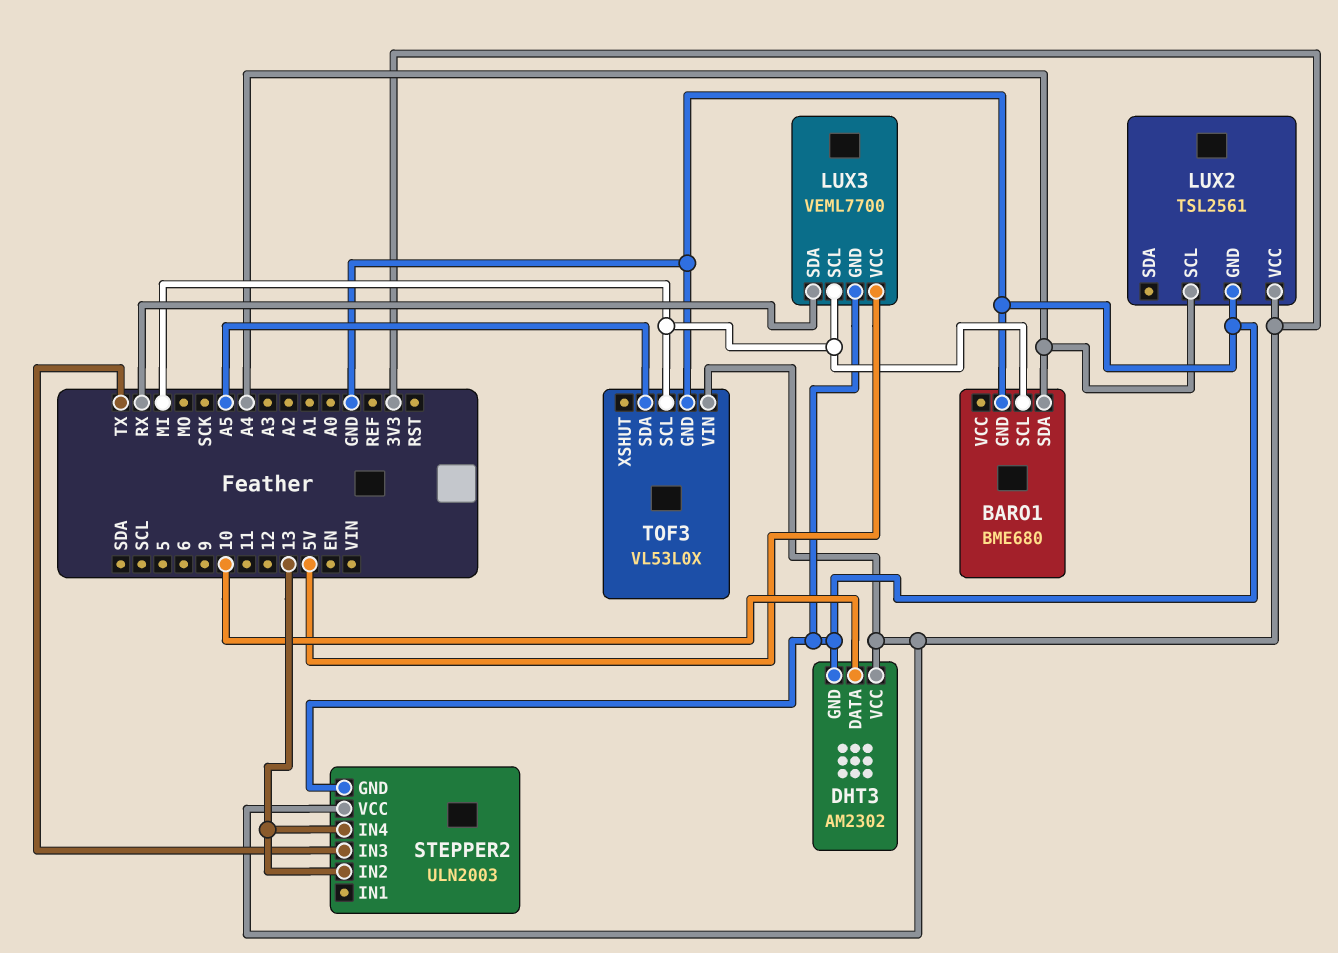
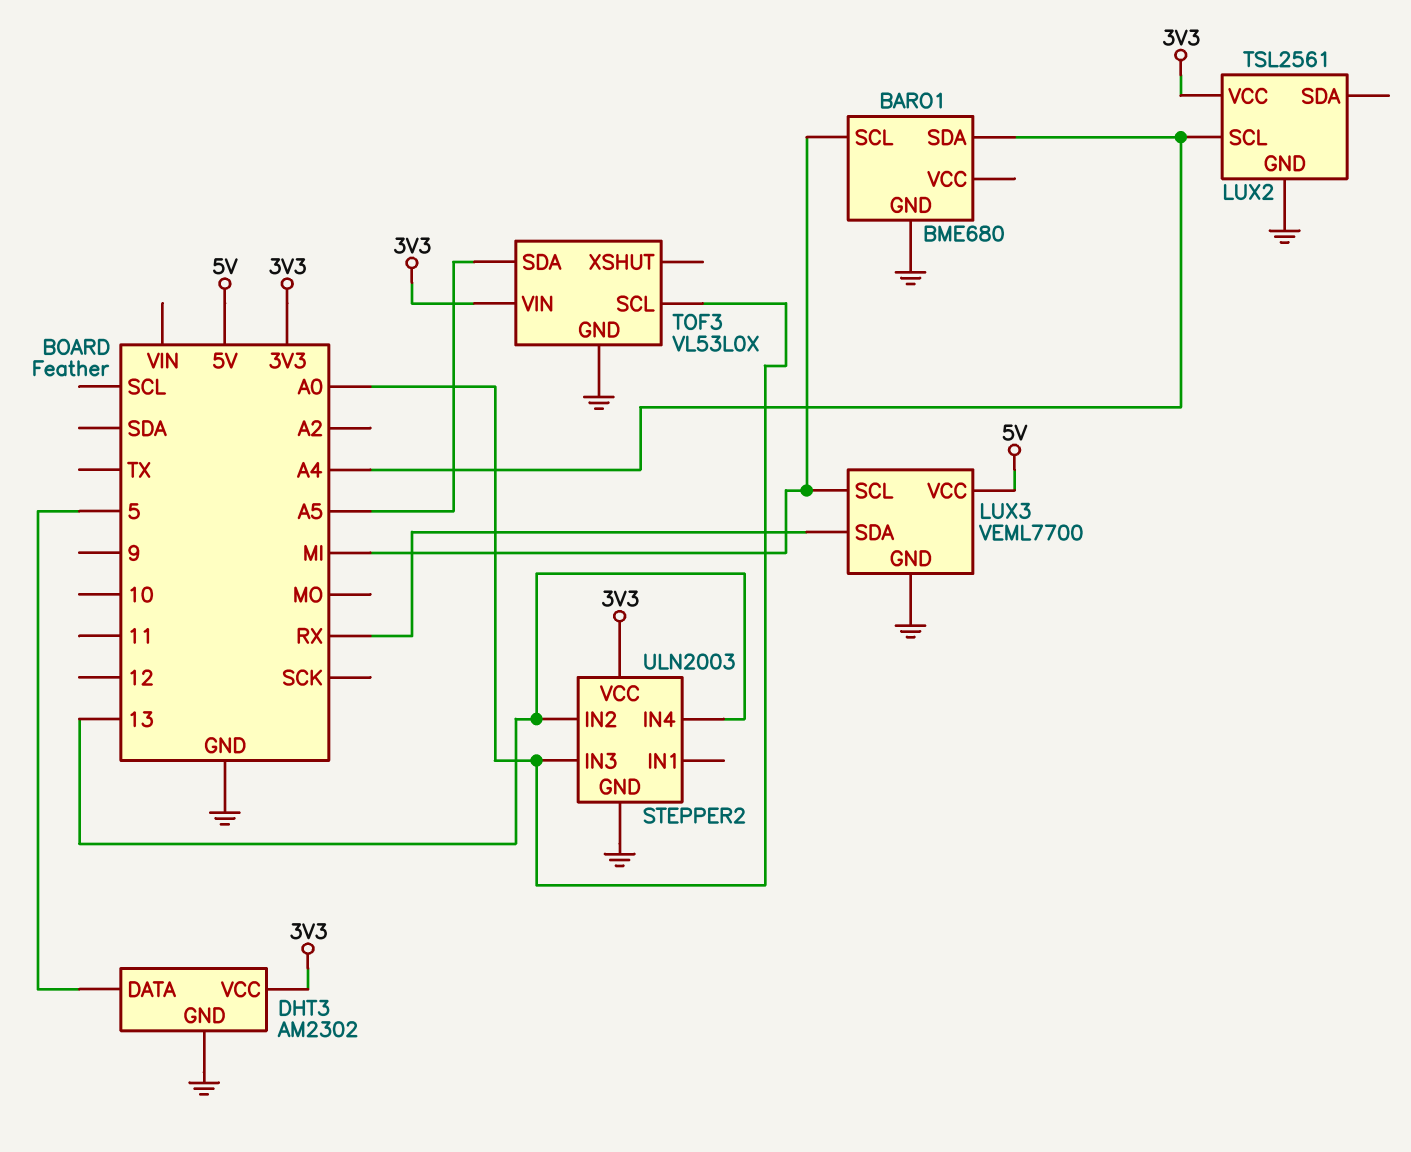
DHT3 pin DATA: 10 -> 5
STEPPER2 pin IN3: TX -> A0
TOF3 pin SCL: MI -> A0

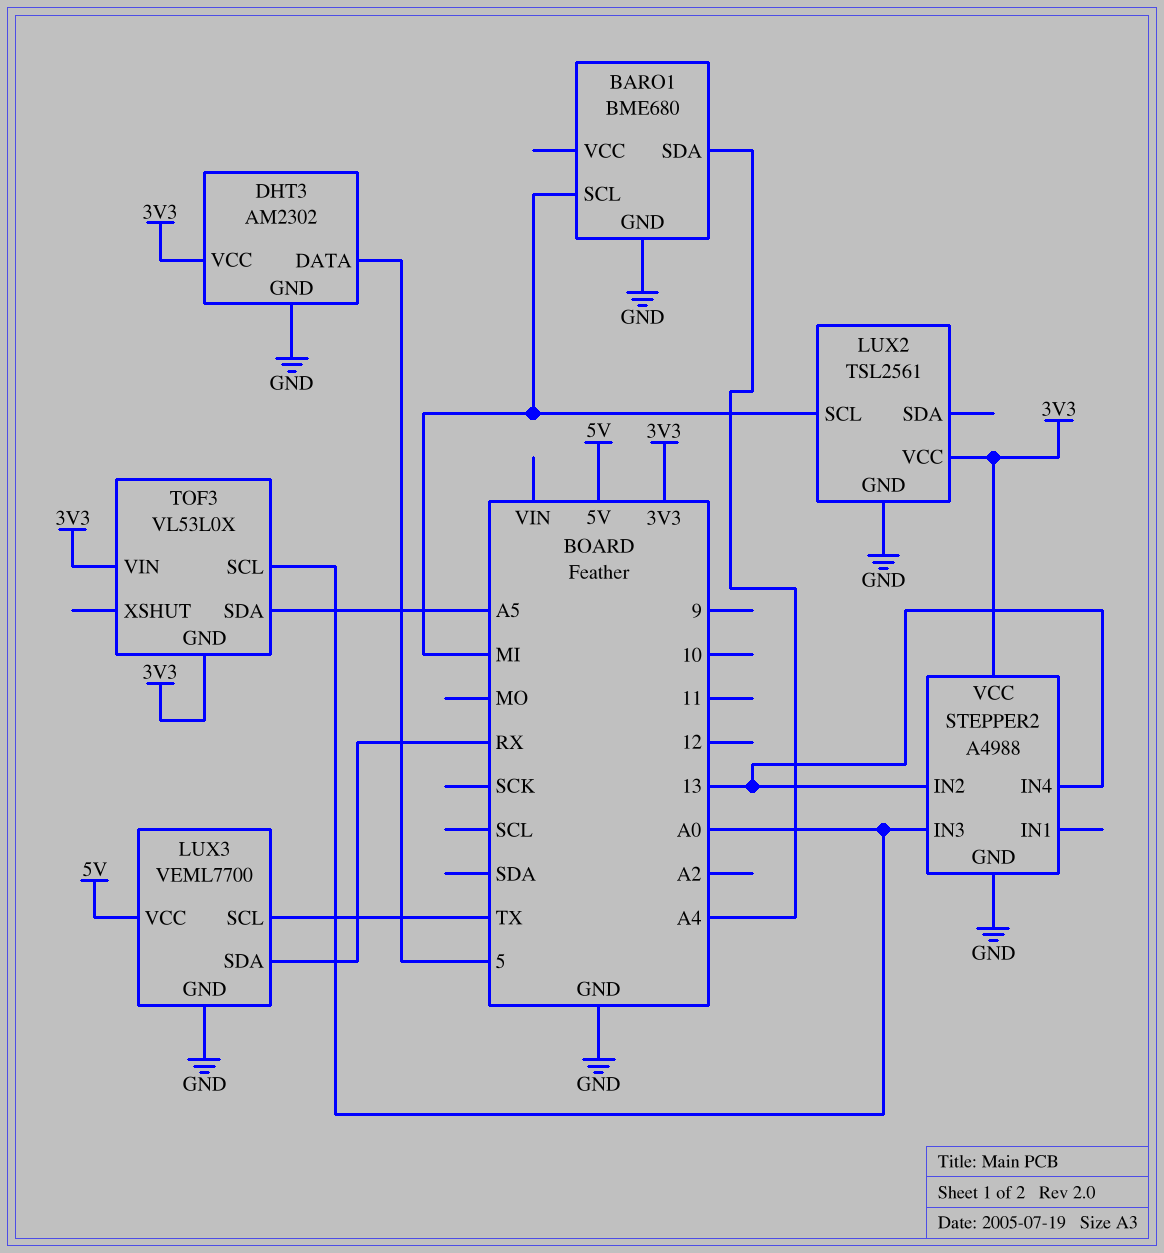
LUX2 pin SCL: A4 -> MI
LUX3 pin SCL: MI -> TX
STEPPER2: ULN2003 -> A4988
TOF3 pin GND: GND -> 3V3

